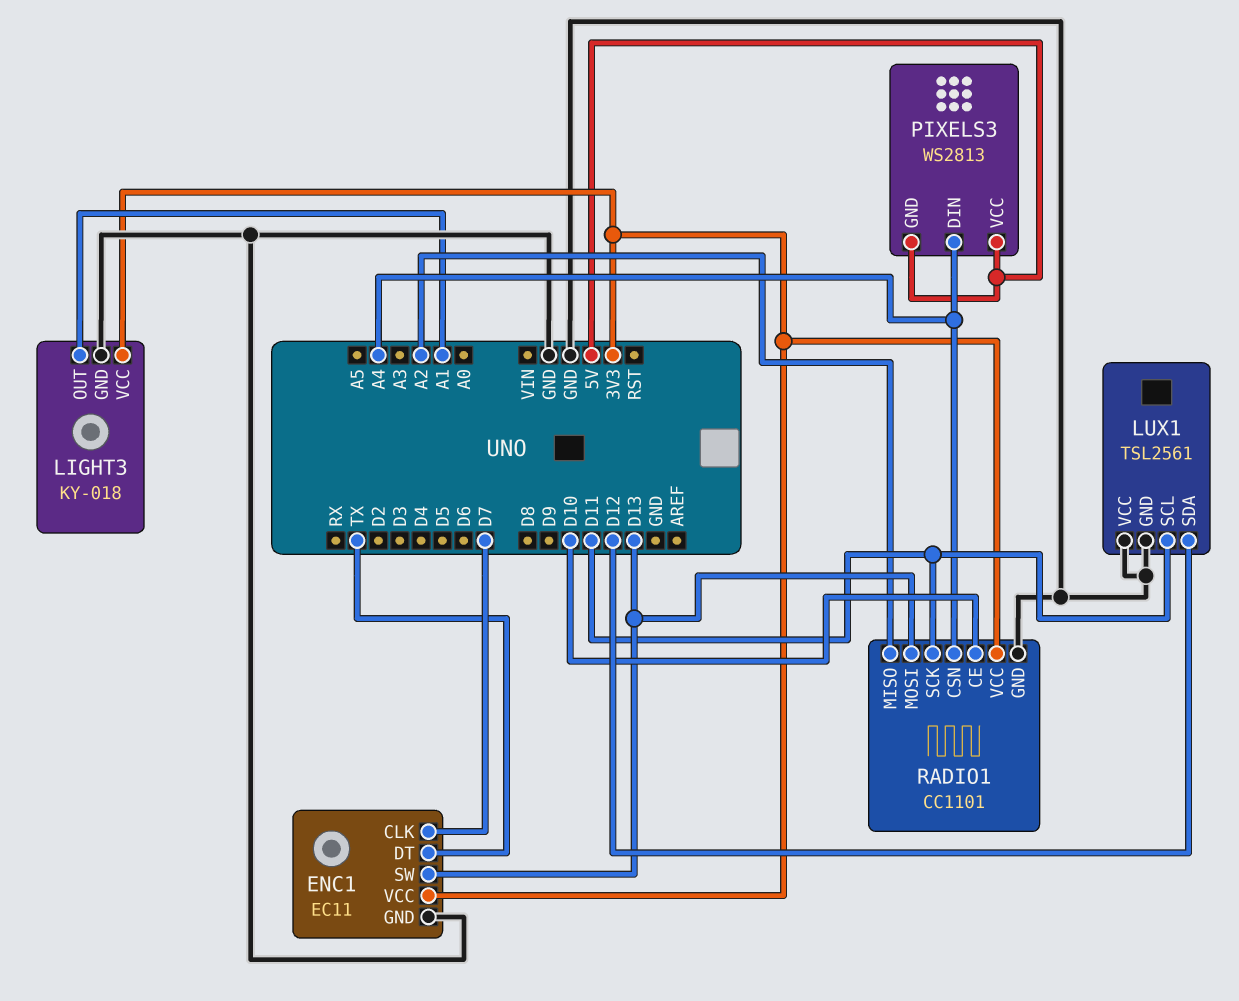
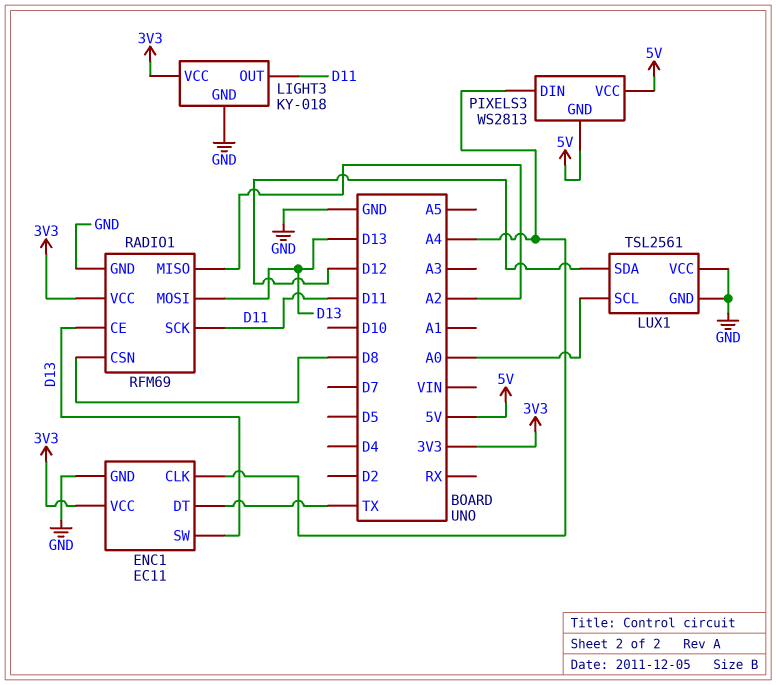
ENC1 pin CLK: D7 -> A4
LIGHT3 pin OUT: A1 -> D11
LUX1 pin SCL: D11 -> A0
RADIO1: CC1101 -> RFM69
RADIO1 pin CE: D10 -> D13
RADIO1 pin CSN: A4 -> D8

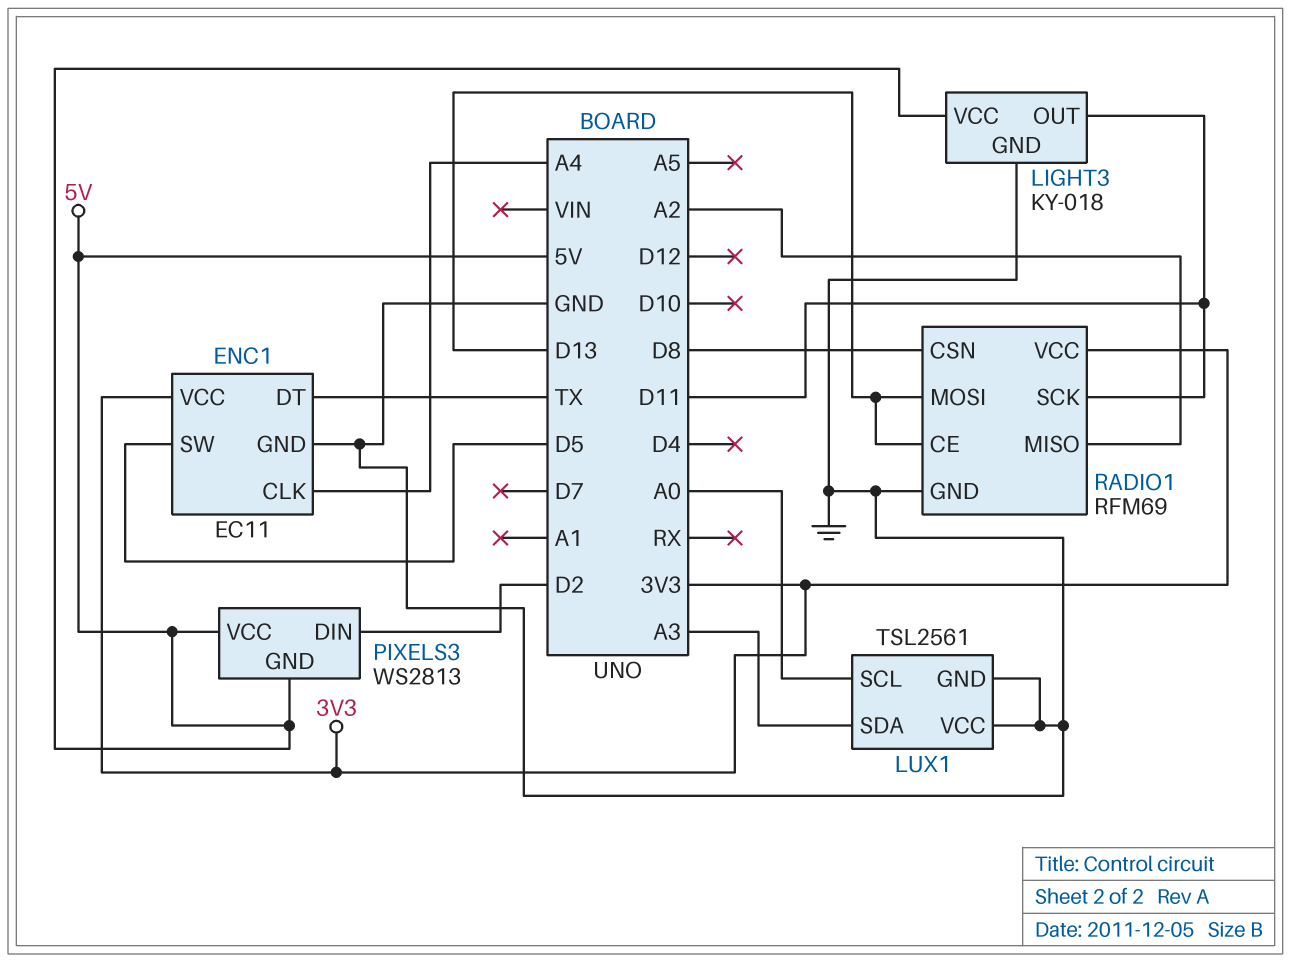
ENC1 pin SW: D13 -> D5
LIGHT3 pin VCC: 3V3 -> 5V
LUX1 pin SDA: D12 -> A3
PIXELS3 pin DIN: A4 -> D2

